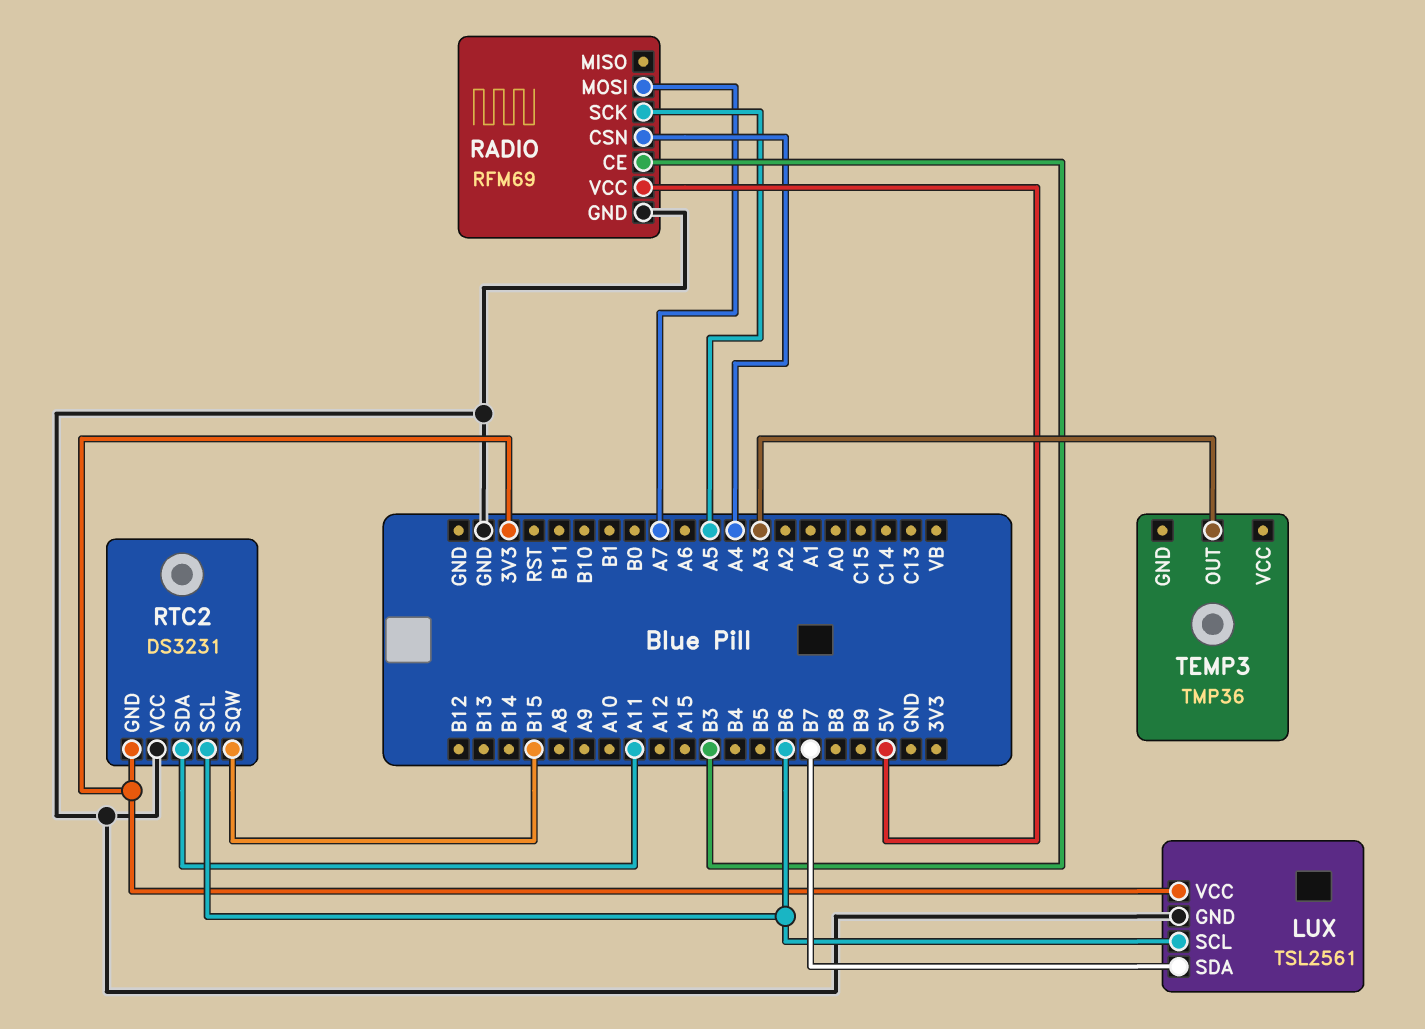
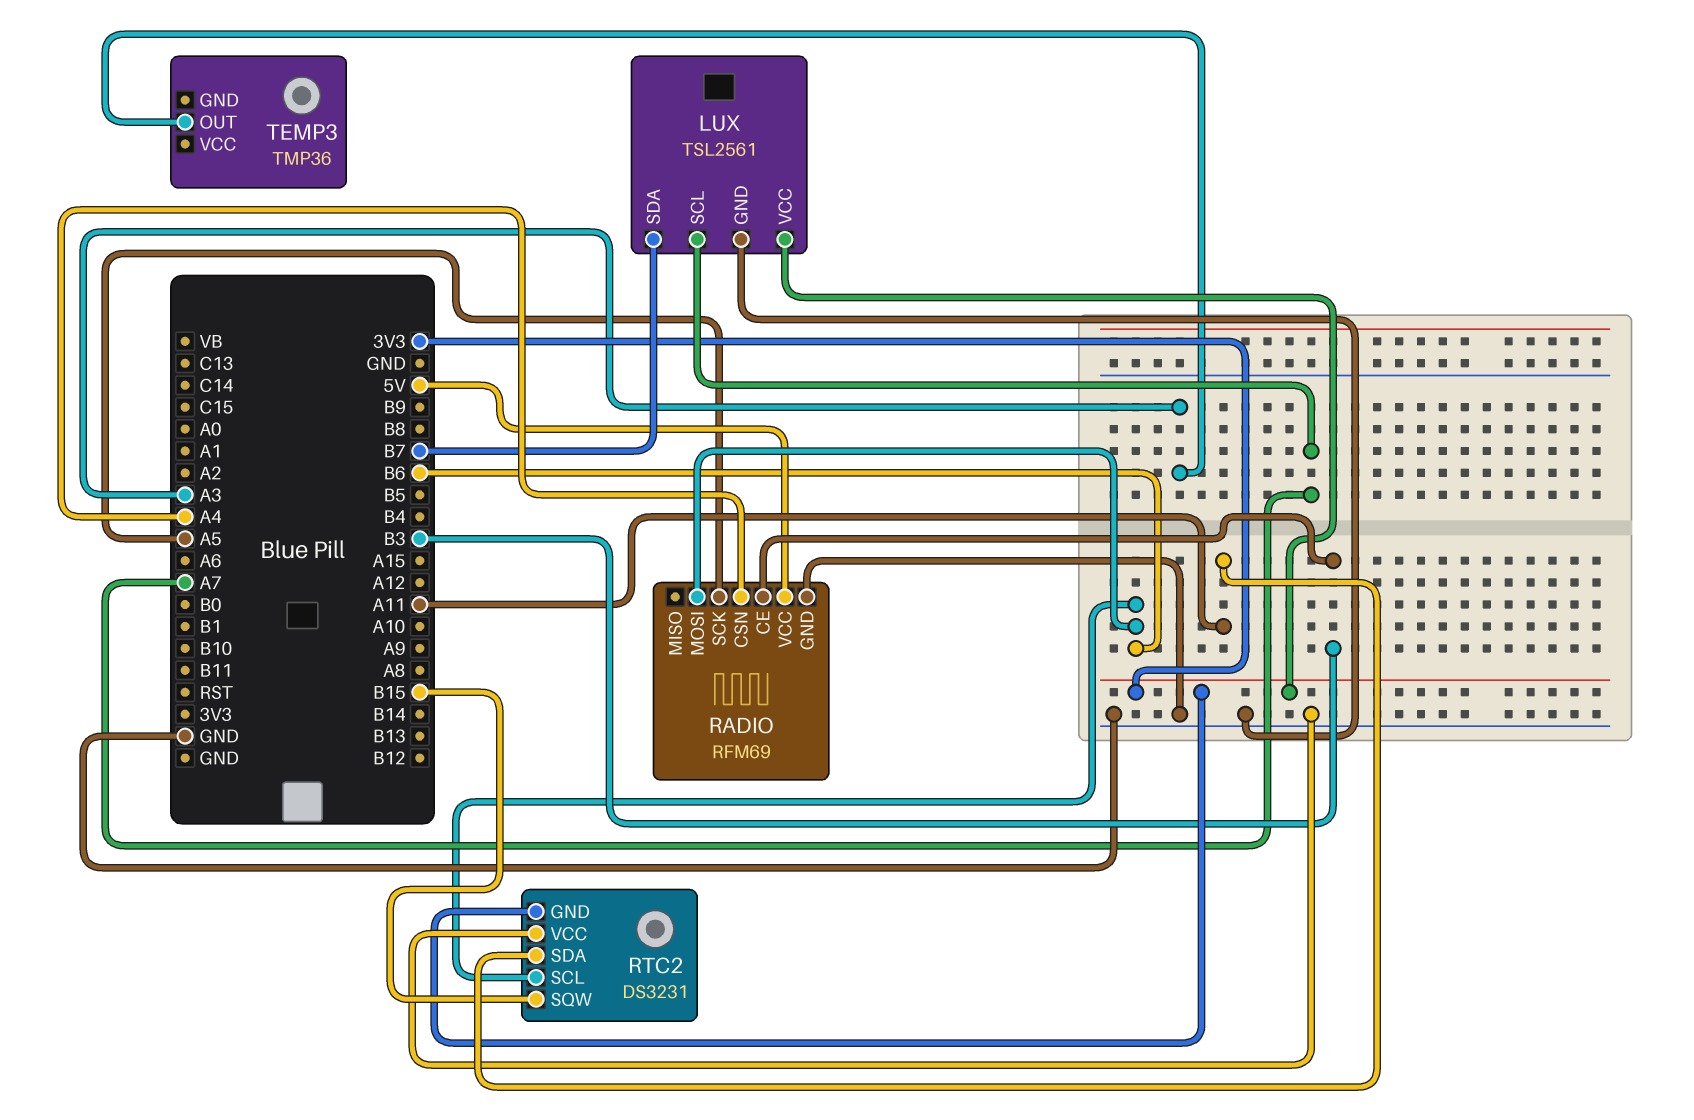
LUX pin SCL: B6 -> A7
RADIO pin MOSI: A7 -> B6

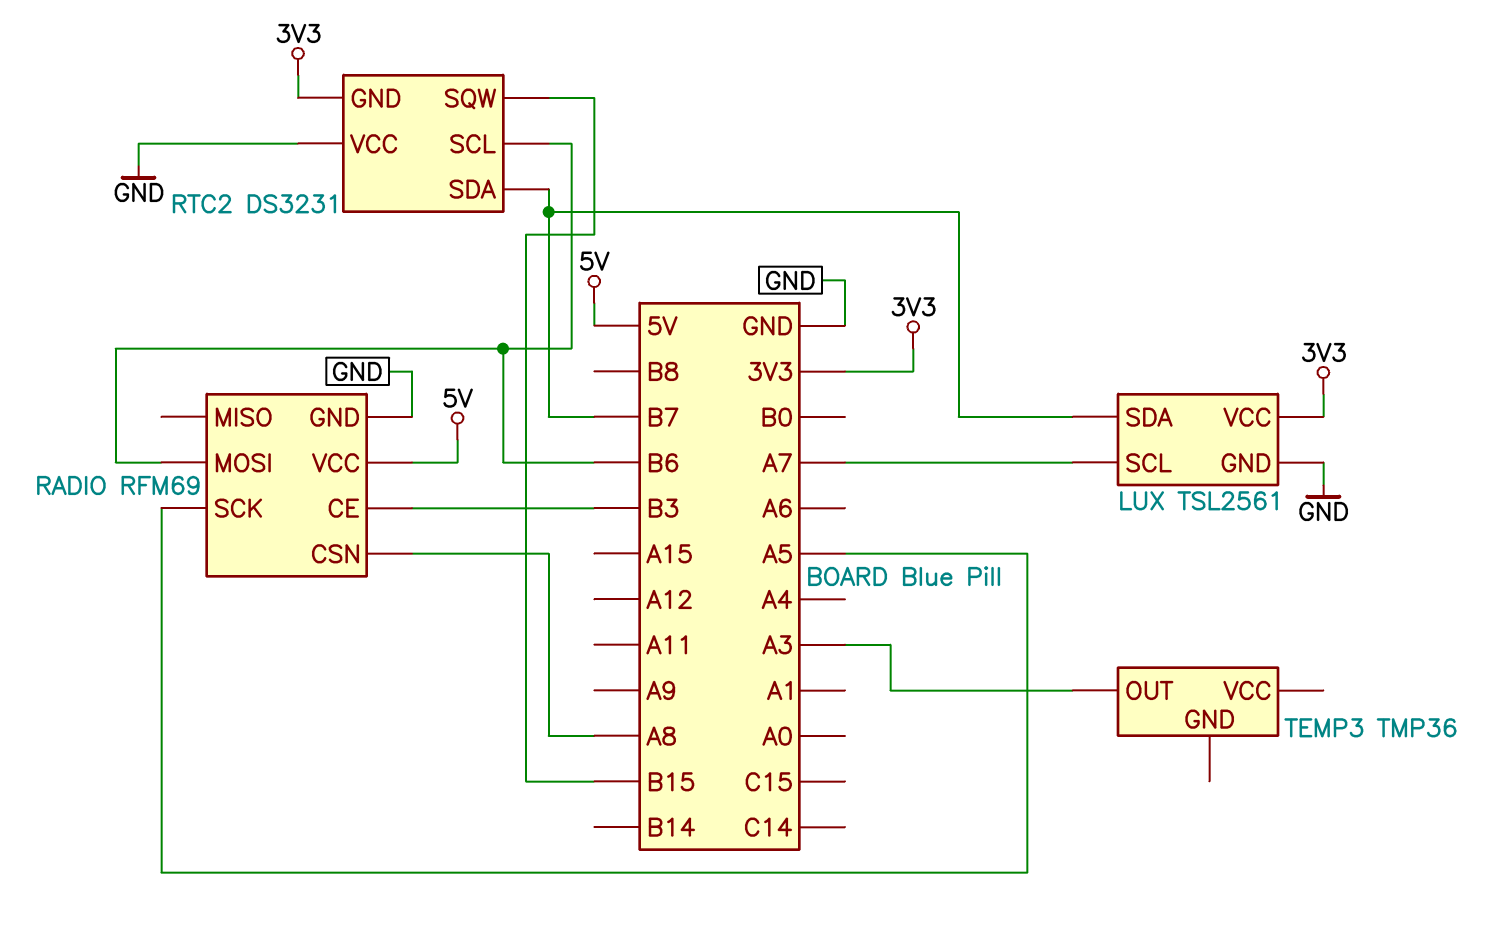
RADIO pin CSN: A4 -> A8
RTC2 pin SDA: A11 -> B7

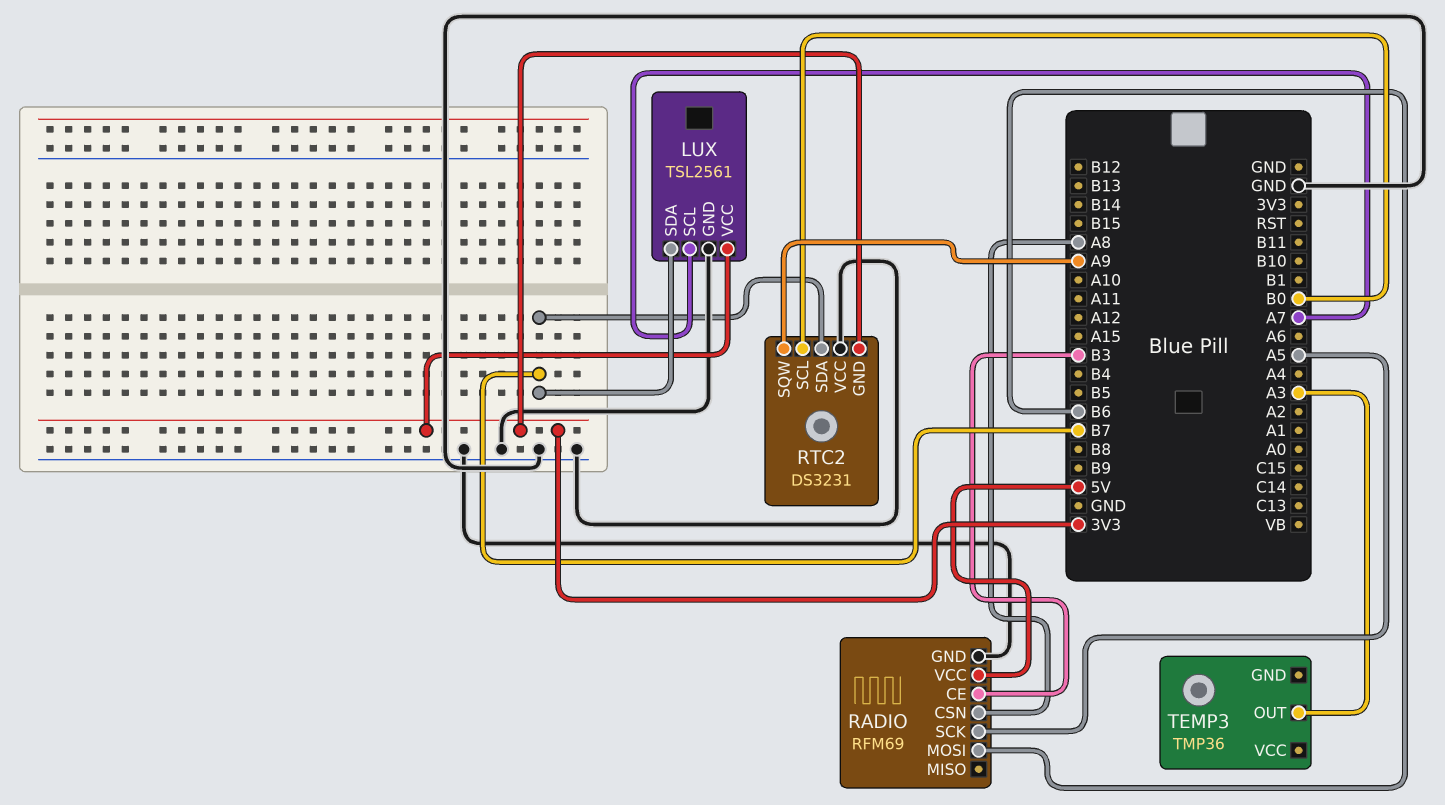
RTC2 pin SCL: B6 -> B0
RTC2 pin SQW: B15 -> A9

